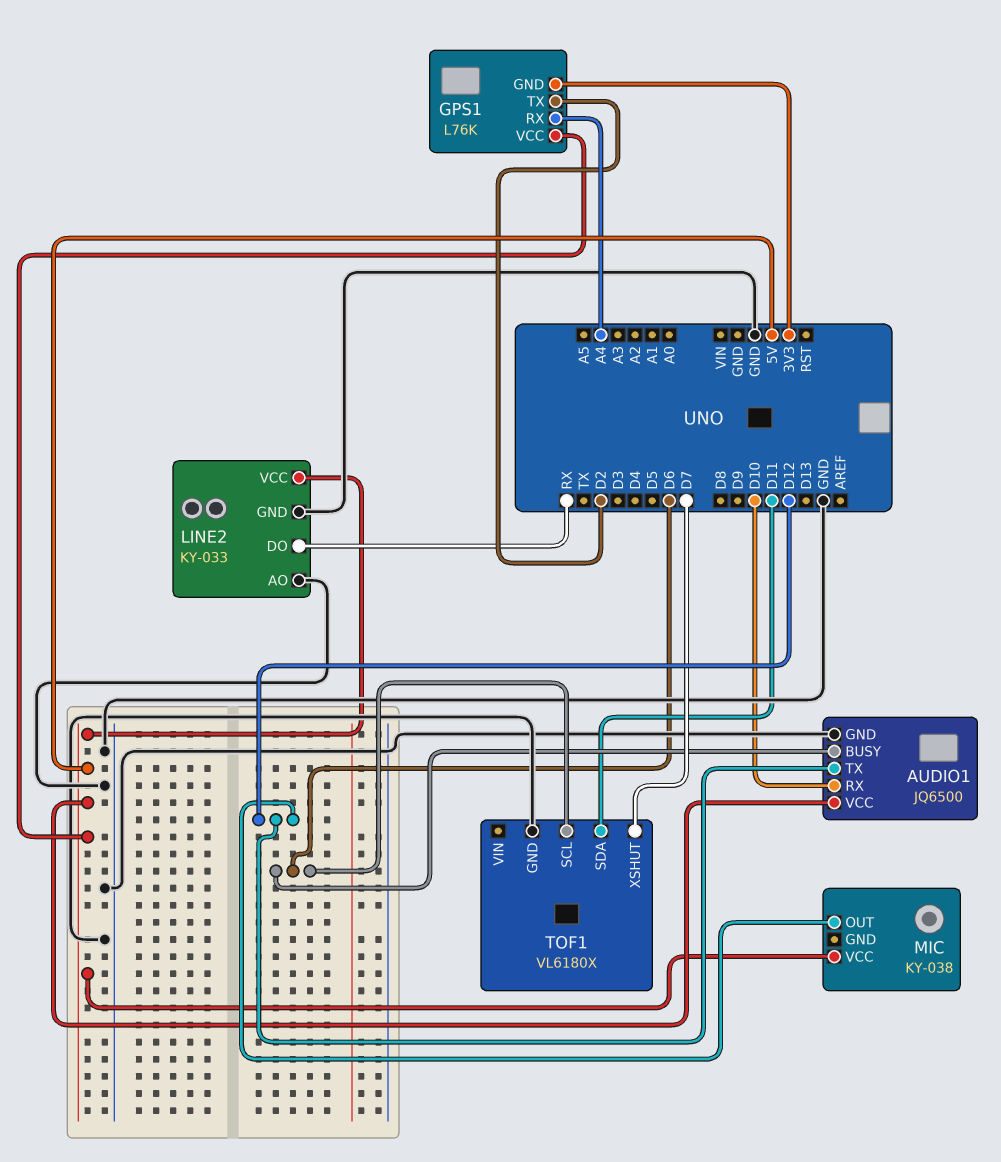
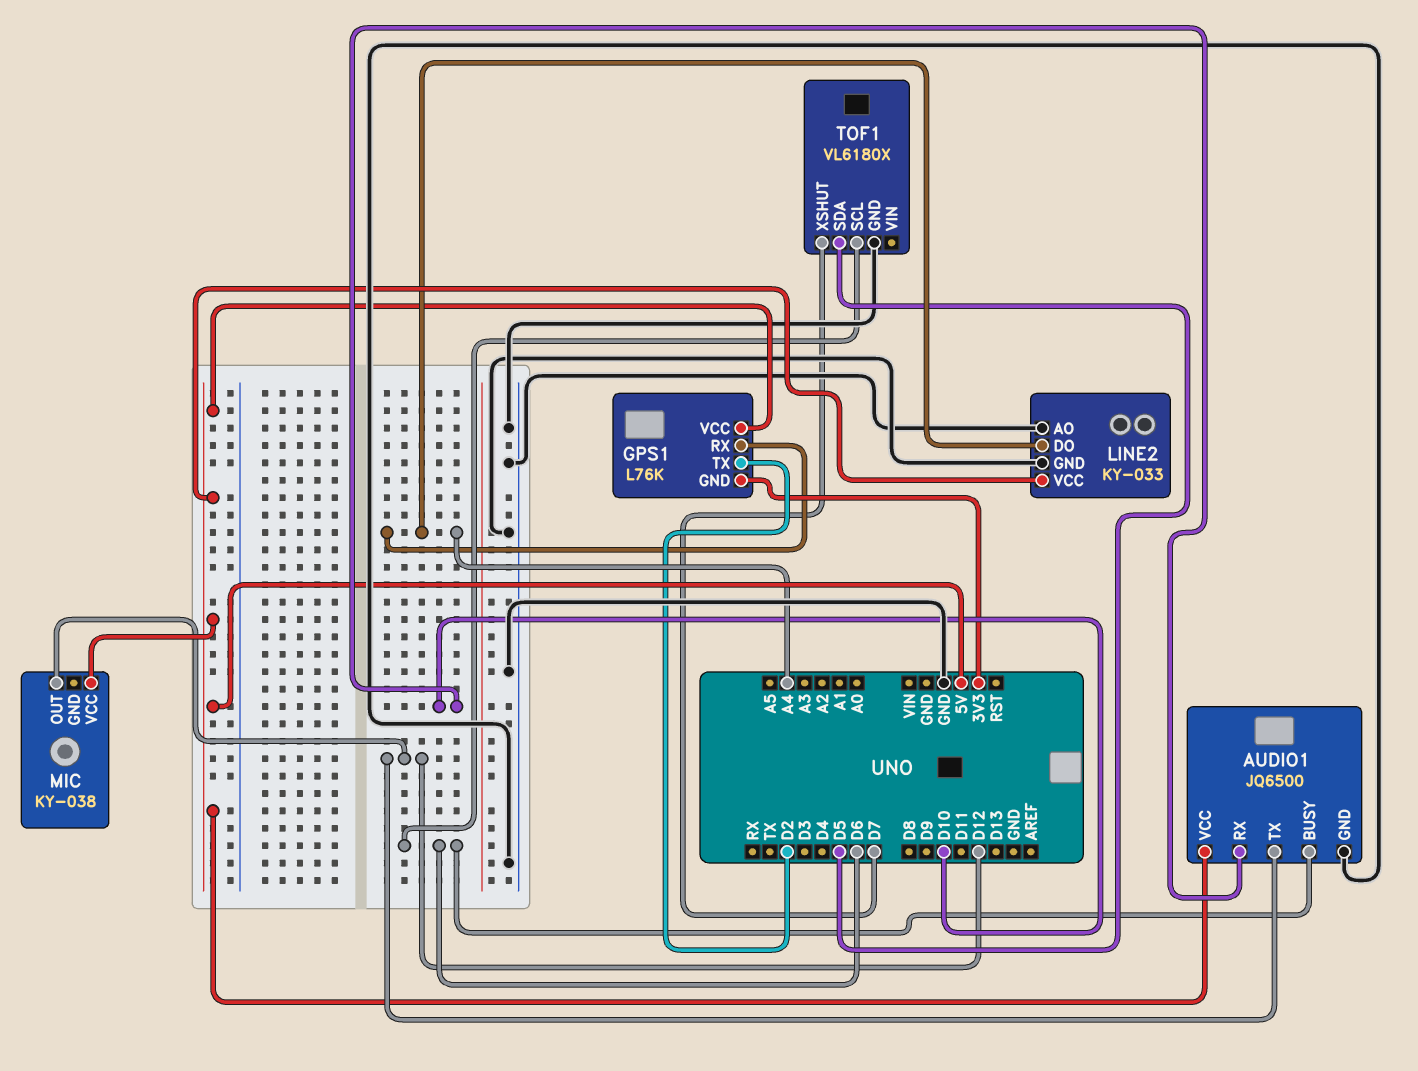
LINE2 pin DO: RX -> A4
TOF1 pin SDA: D11 -> D5

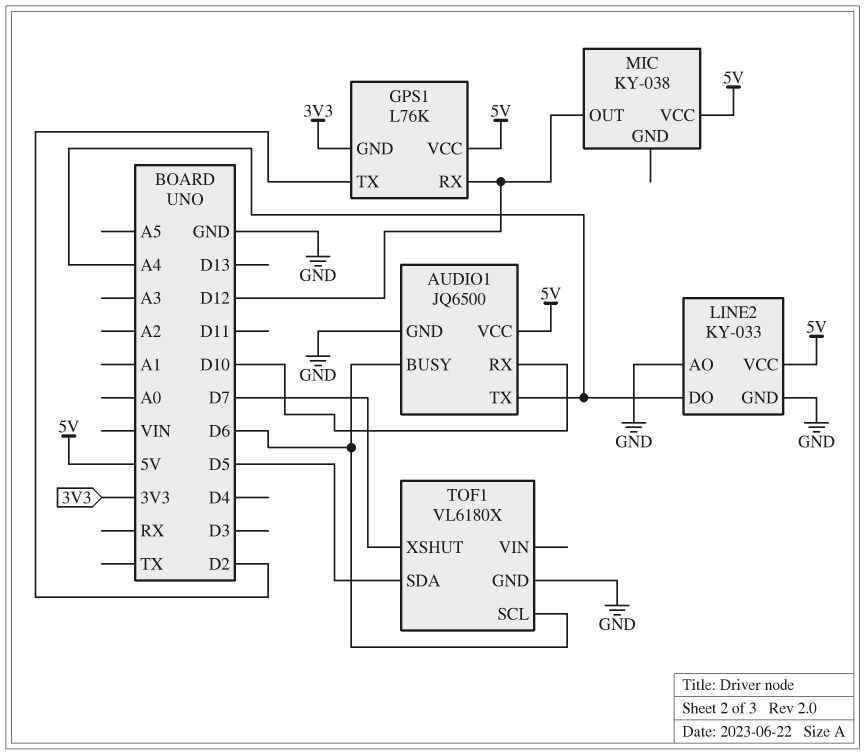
AUDIO1 pin TX: D12 -> A4
GPS1 pin RX: A4 -> D12

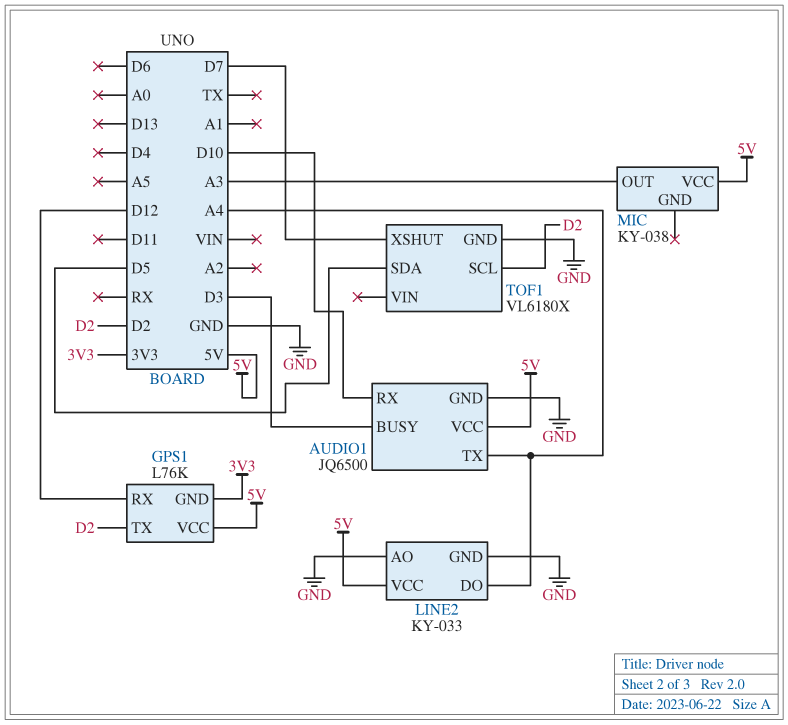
AUDIO1 pin BUSY: D6 -> D3
MIC pin OUT: D12 -> A3
TOF1 pin SCL: D6 -> D2

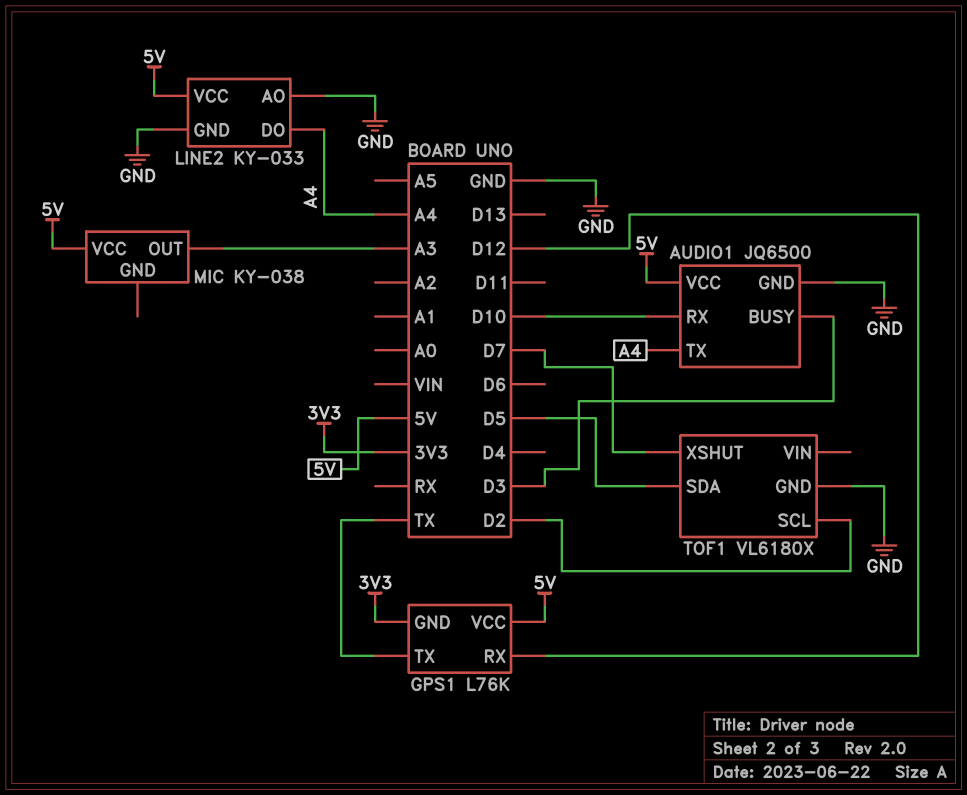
GPS1 pin TX: D2 -> TX

